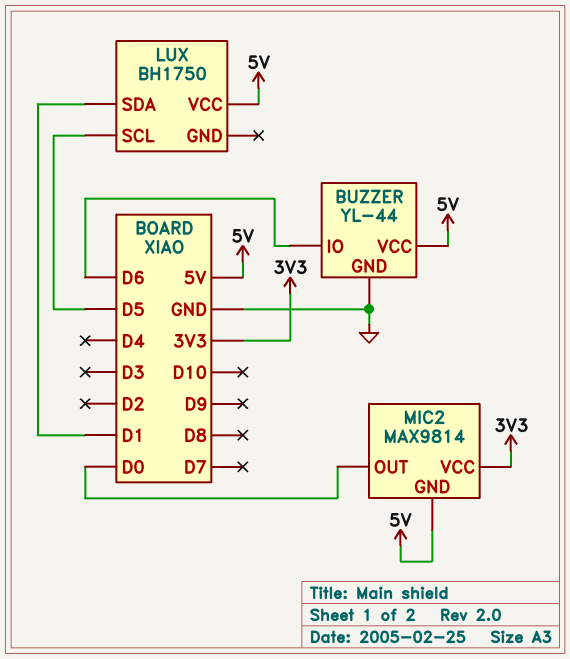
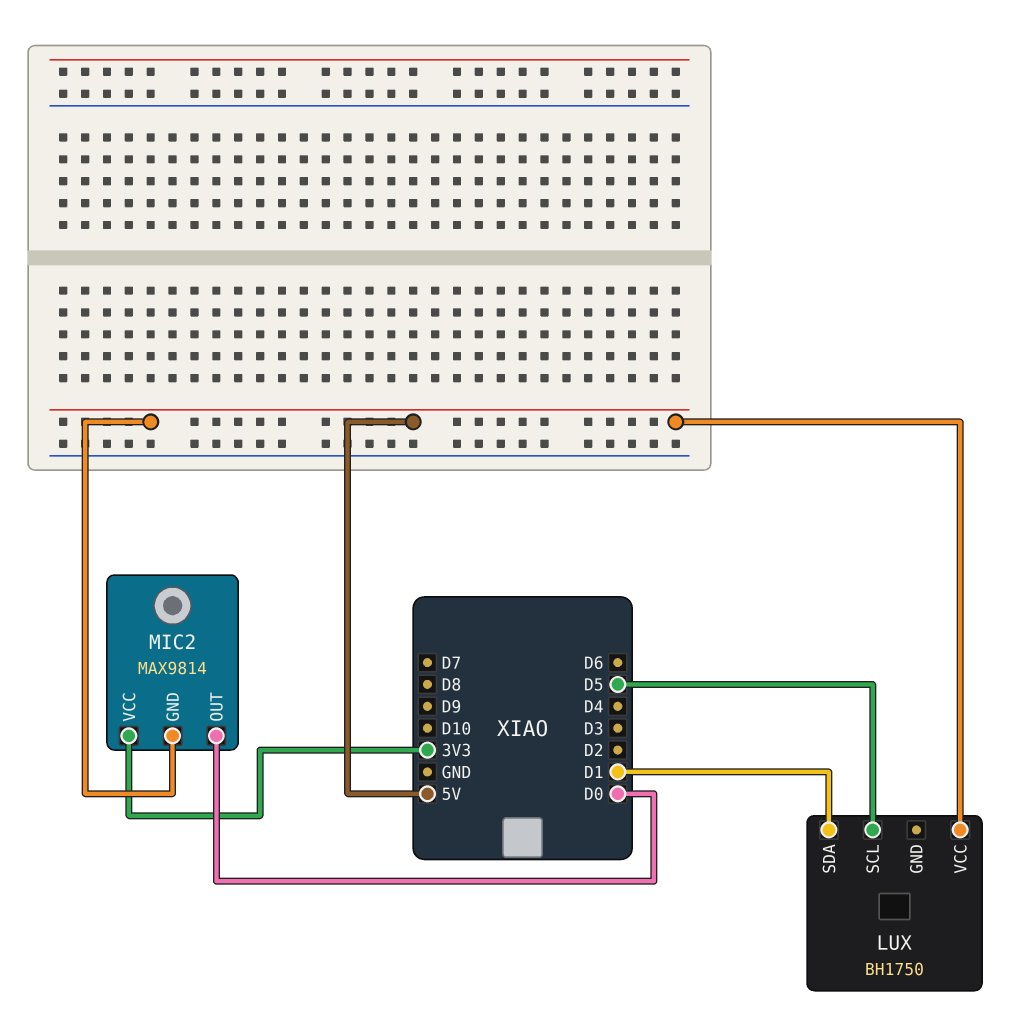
BUZZER: YL-44 -> none
BUZZER pin GND: GND -> none
BUZZER pin IO: D6 -> none
BUZZER pin VCC: 5V -> none

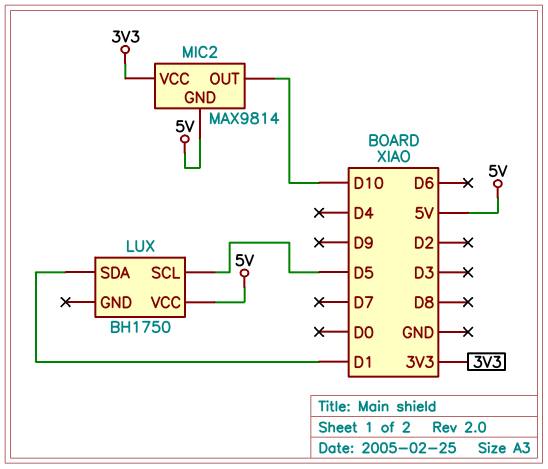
MIC2 pin OUT: D0 -> D10

